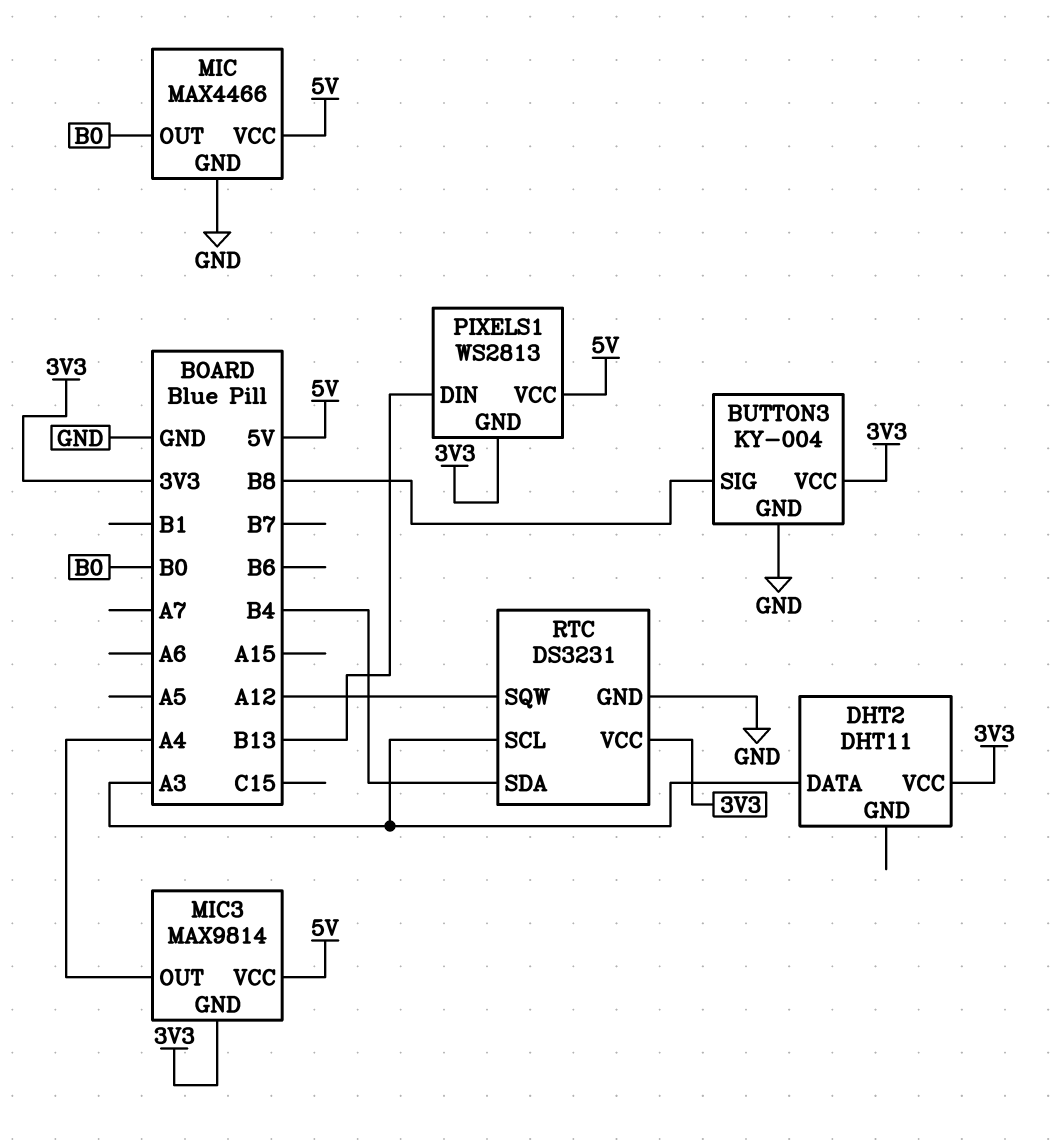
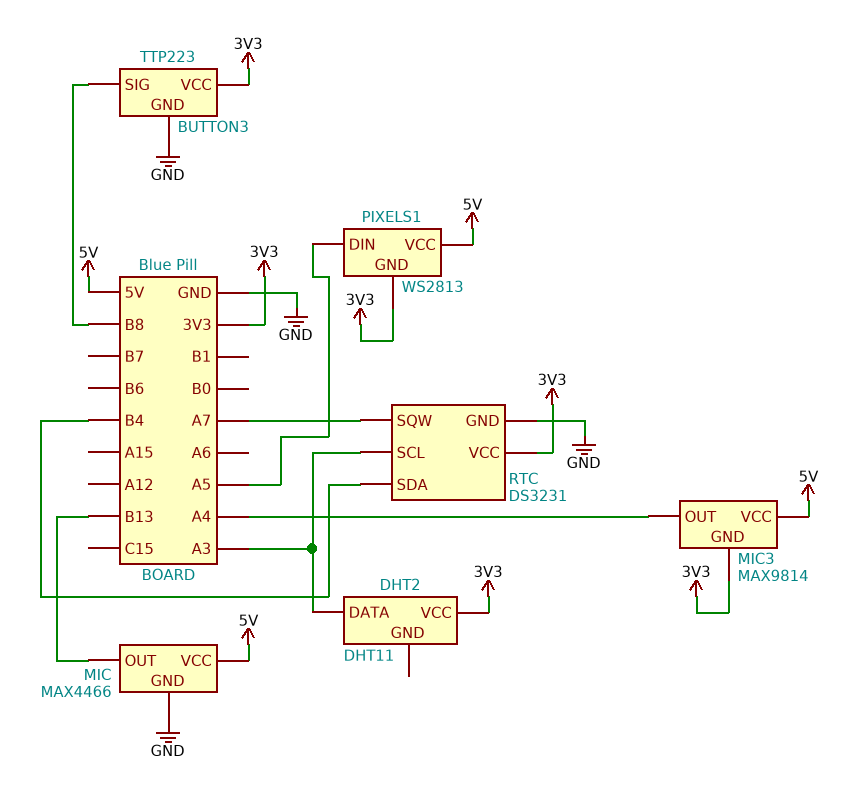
BUTTON3: KY-004 -> TTP223
MIC pin OUT: B0 -> B13
PIXELS1 pin DIN: B13 -> A5
RTC pin SQW: A12 -> A7

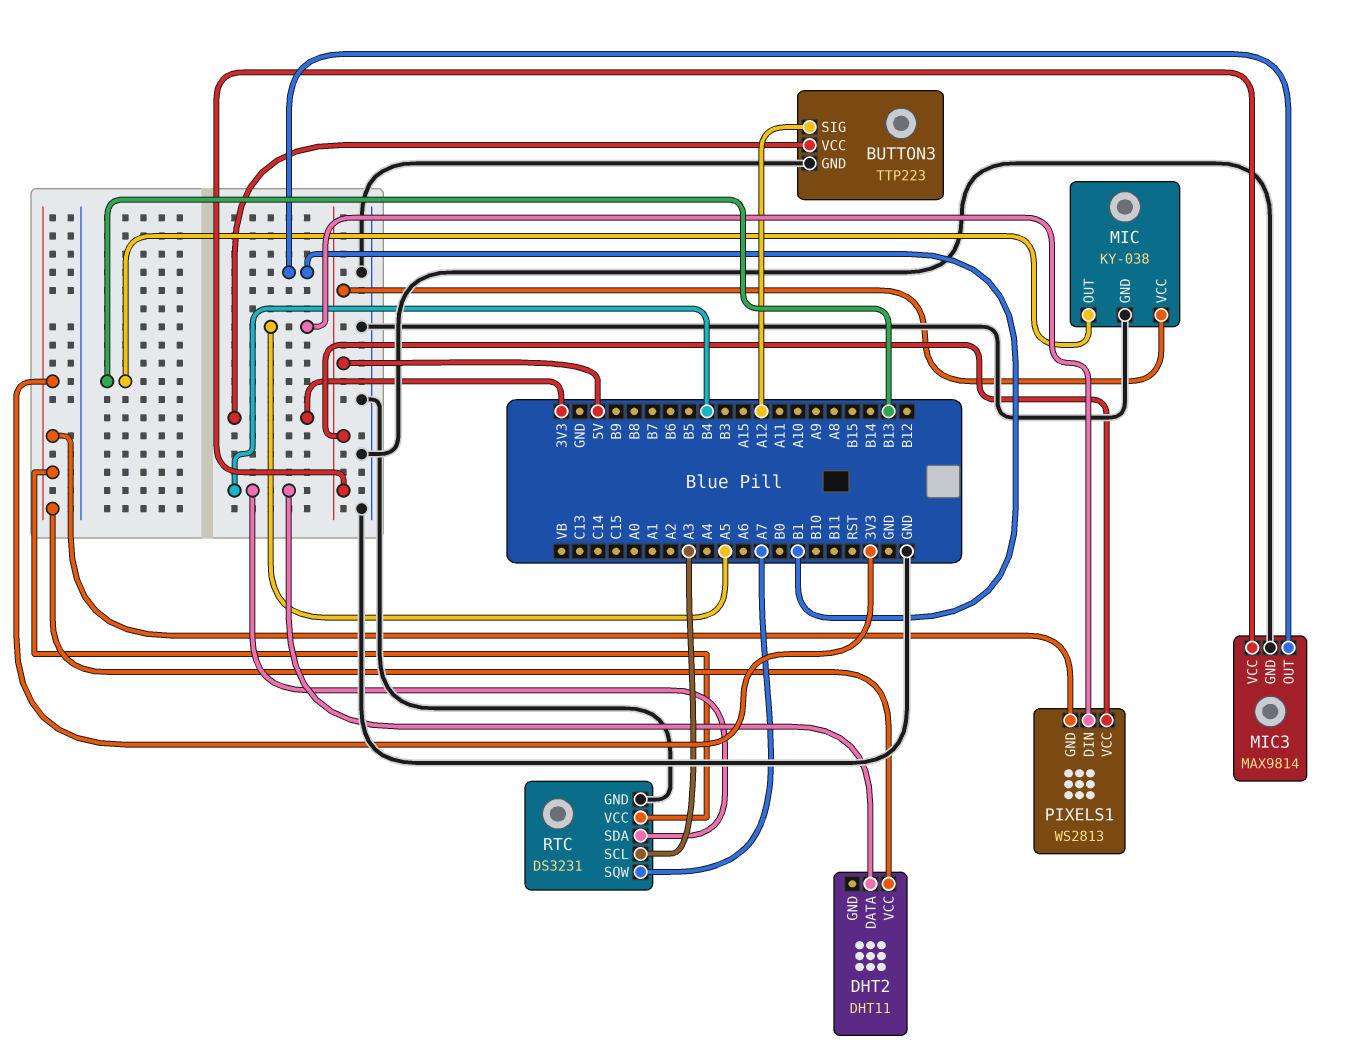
BUTTON3 pin SIG: B8 -> A12
DHT2 pin DATA: A3 -> B4
MIC: MAX4466 -> KY-038
MIC3 pin GND: 3V3 -> GND
MIC3 pin OUT: A4 -> B1

